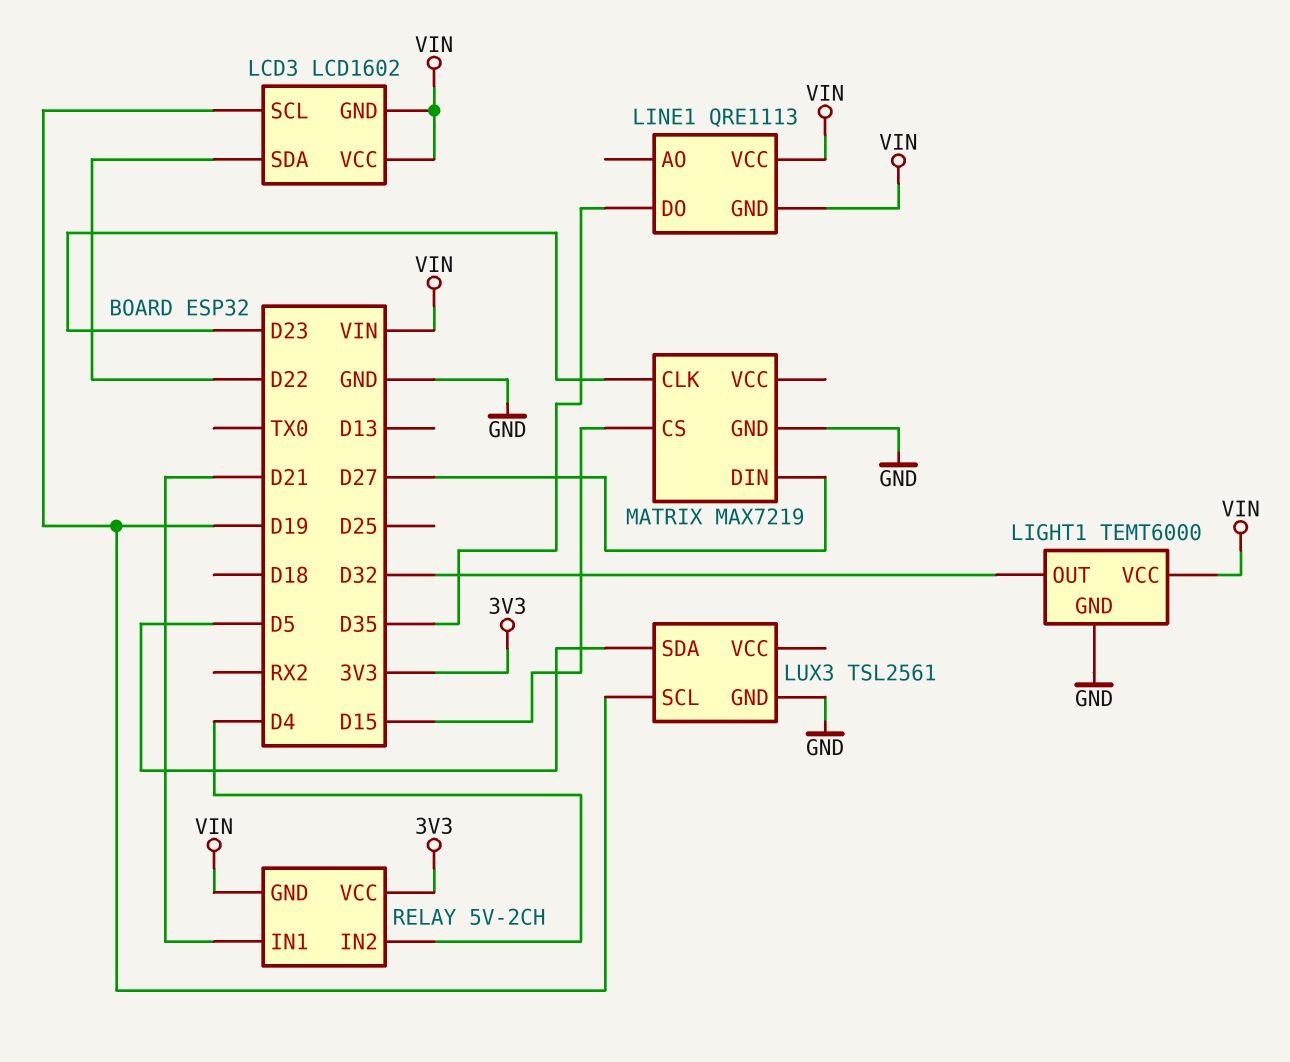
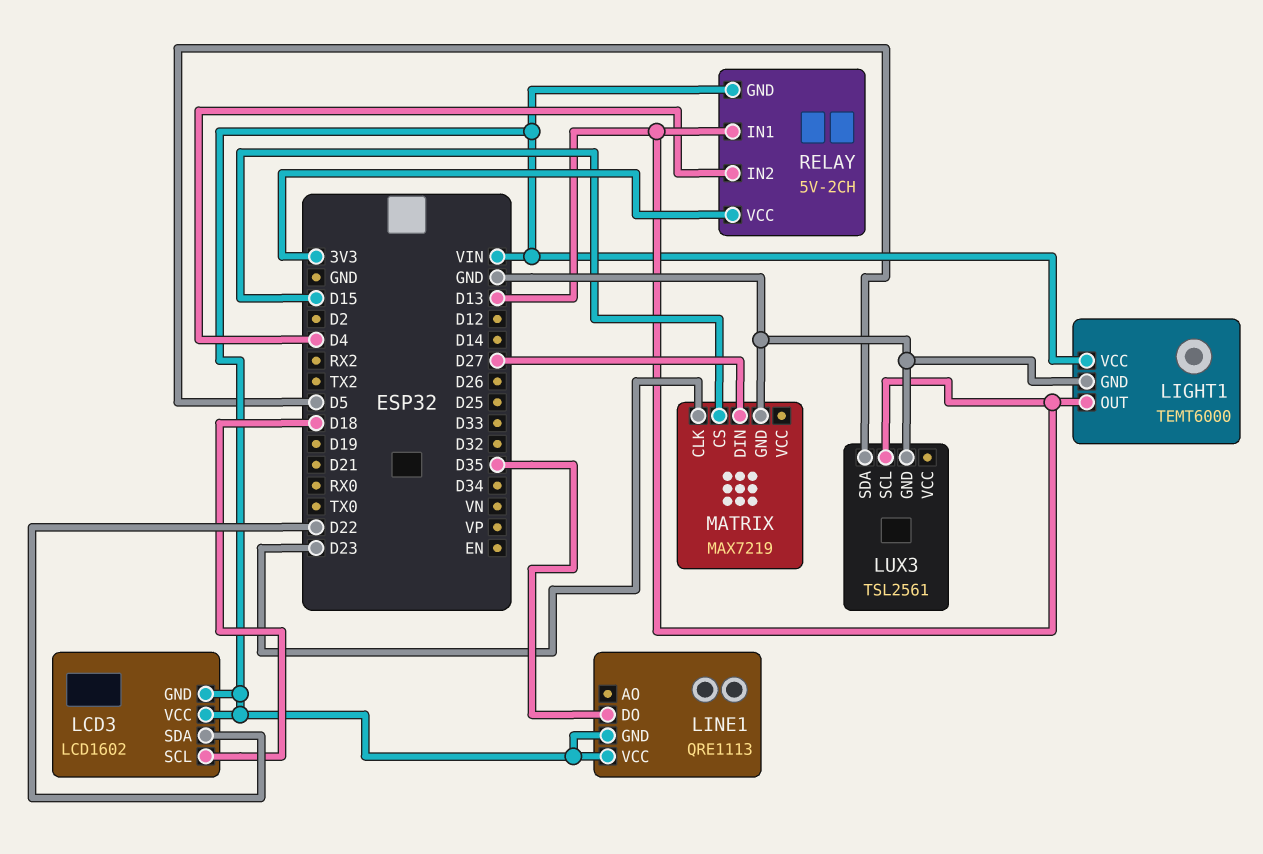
LCD3 pin SCL: D19 -> D18
LIGHT1 pin OUT: D32 -> D13
LUX3 pin SCL: D19 -> D13
RELAY pin IN1: D21 -> D13

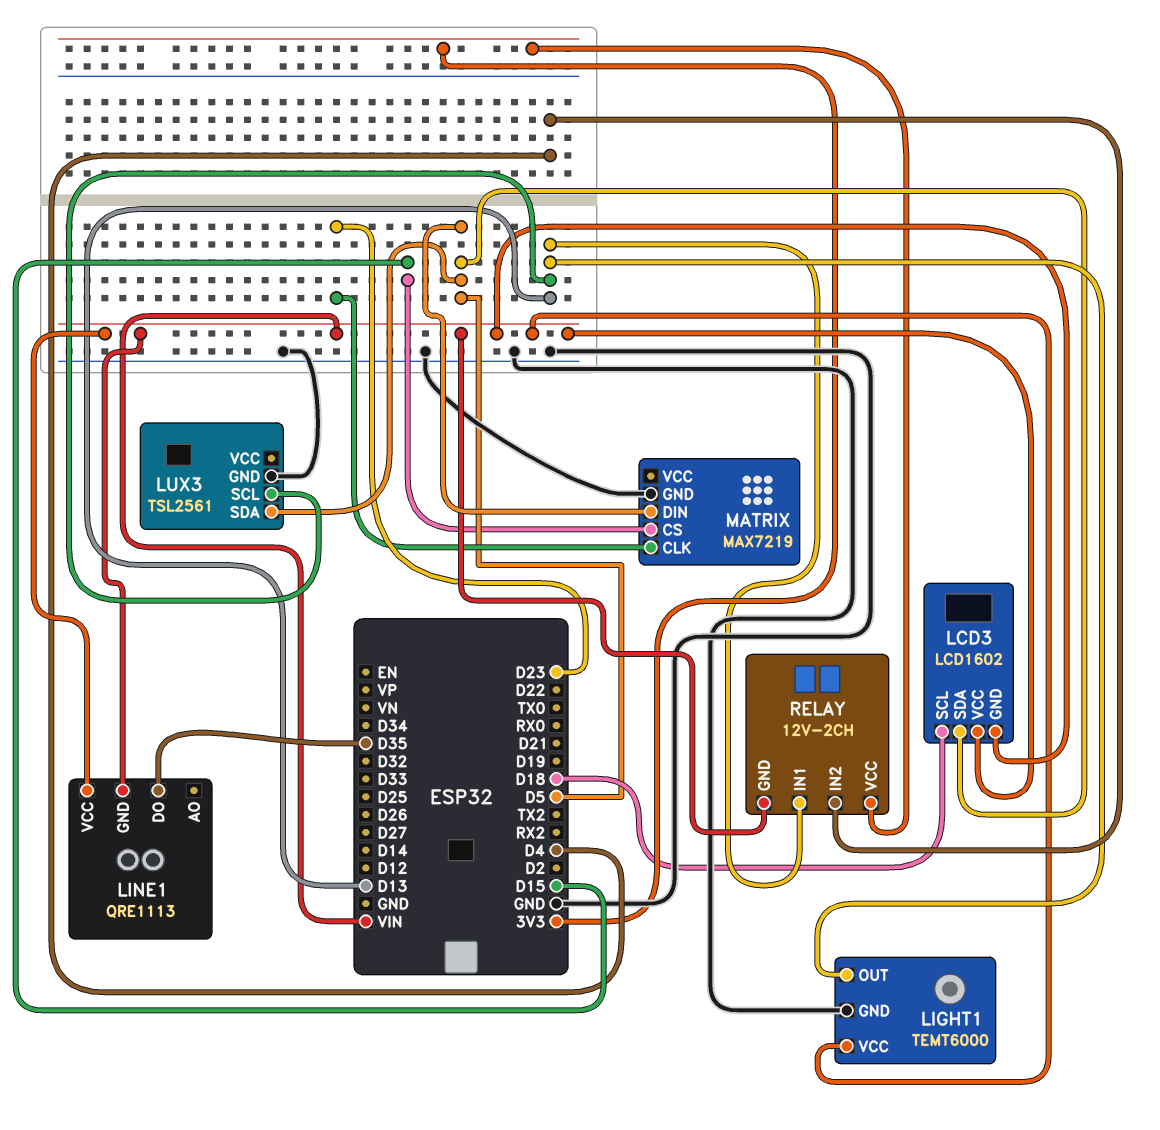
LCD3 pin SDA: D22 -> D5
MATRIX pin DIN: D27 -> D5
RELAY: 5V-2CH -> 12V-2CH

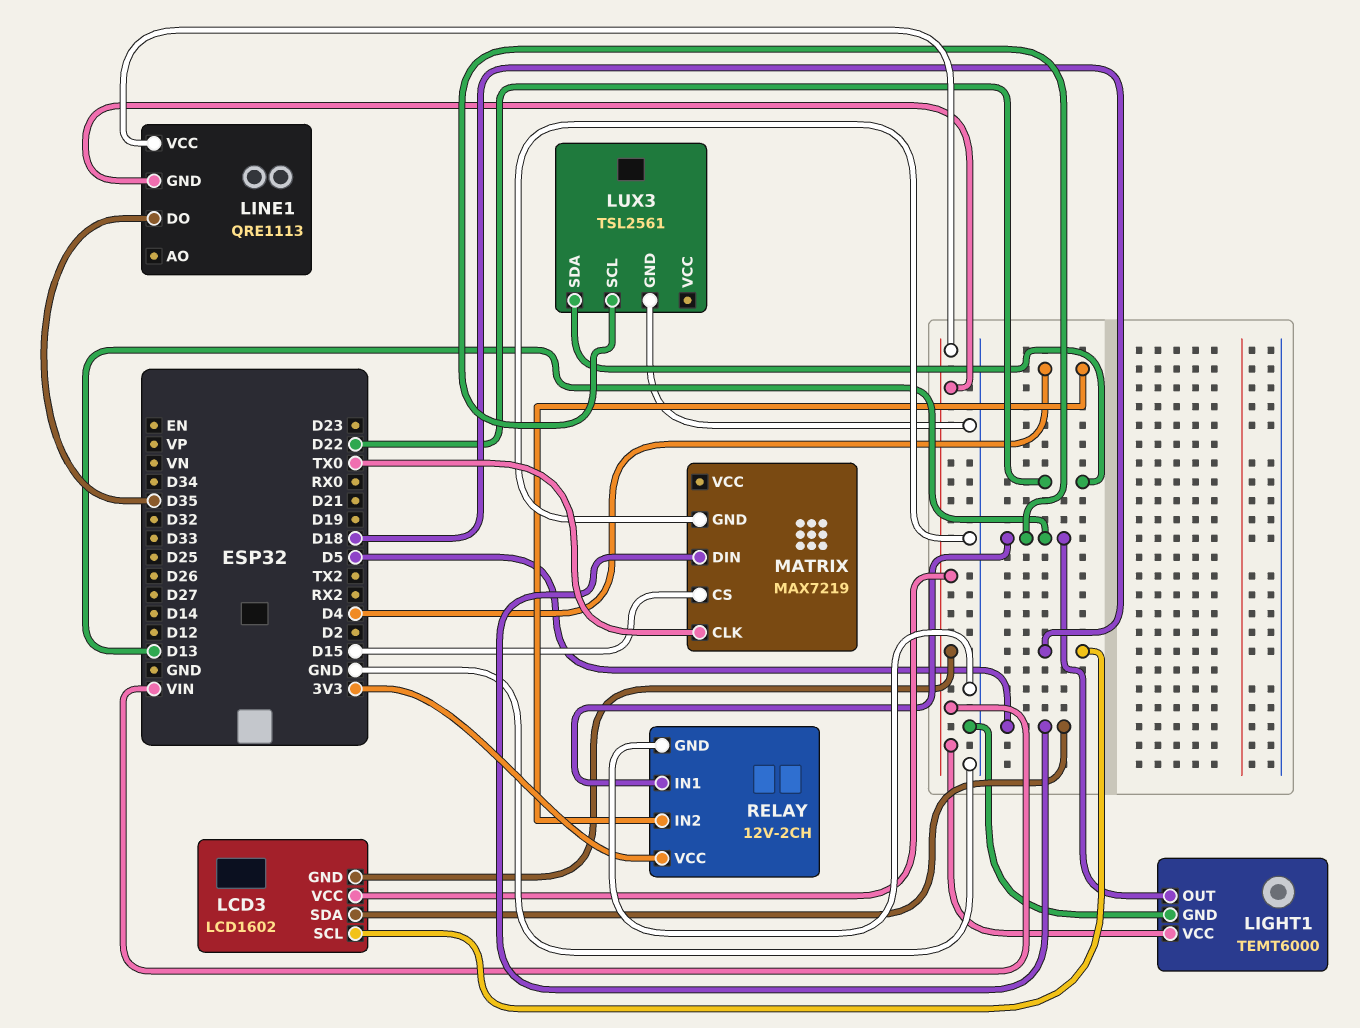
LUX3 pin SDA: D5 -> D22
MATRIX pin CLK: D23 -> TX0
RELAY pin GND: VIN -> GND

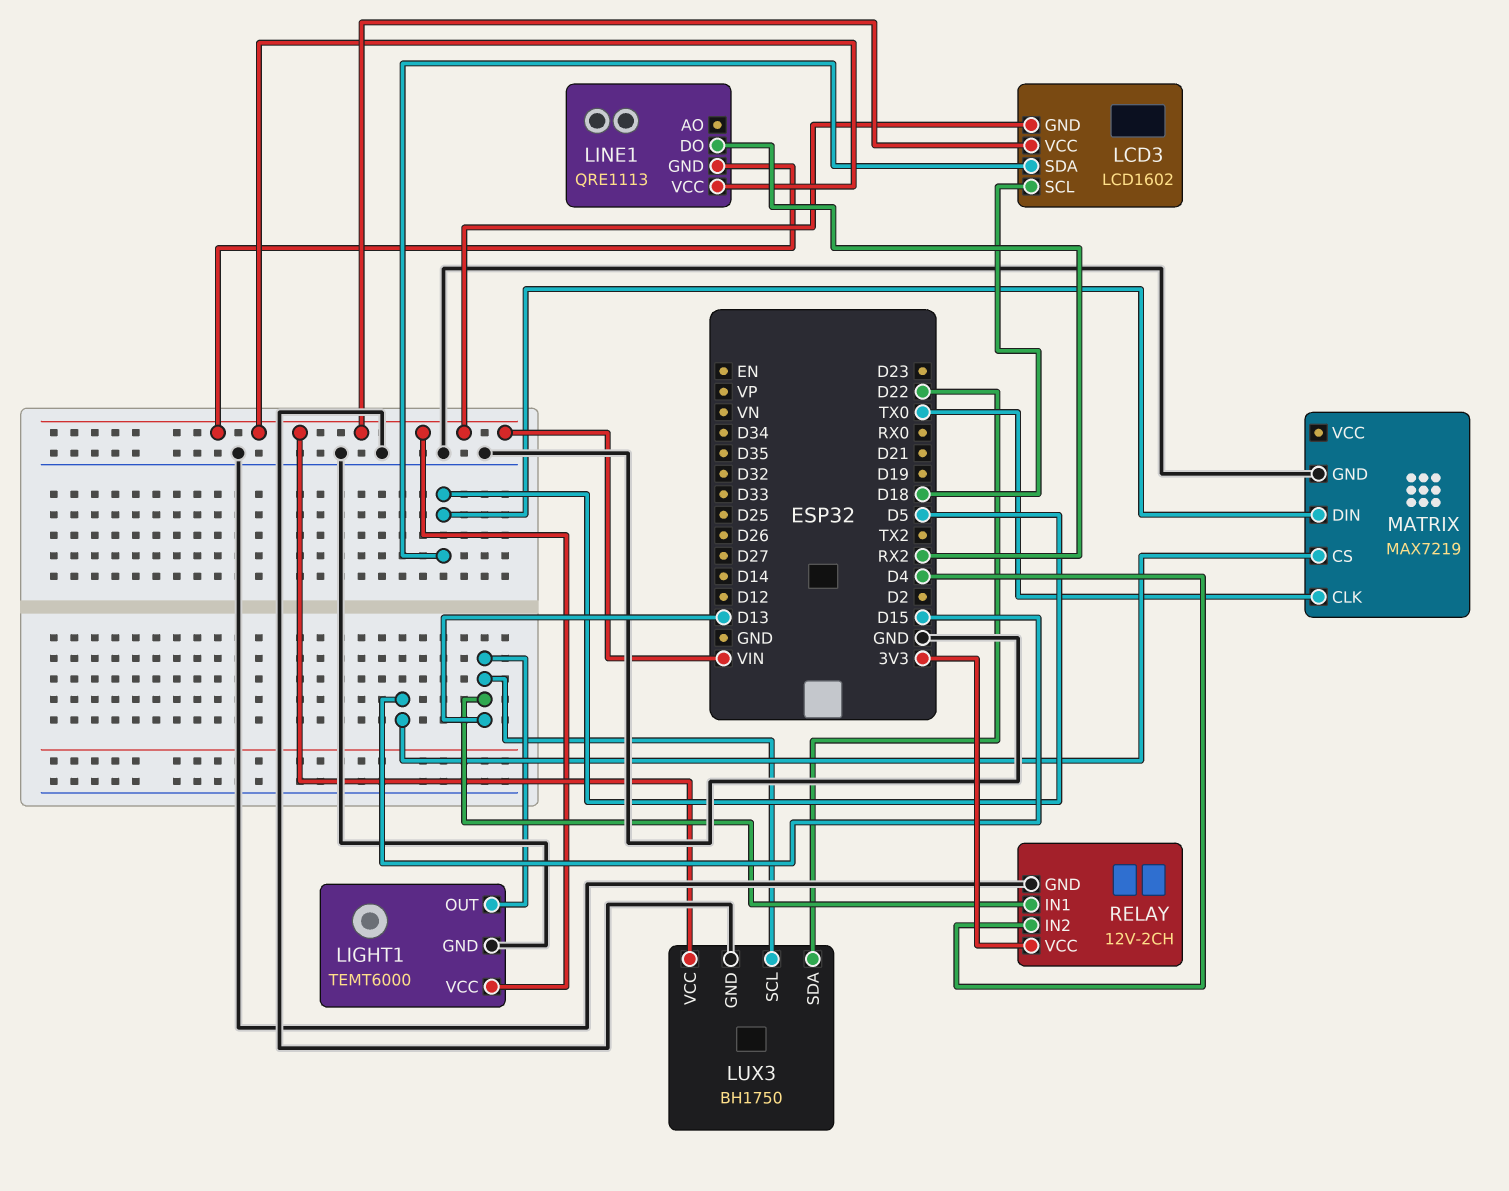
LINE1 pin DO: D35 -> RX2
LUX3: TSL2561 -> BH1750
LUX3 pin VCC: none -> VIN

